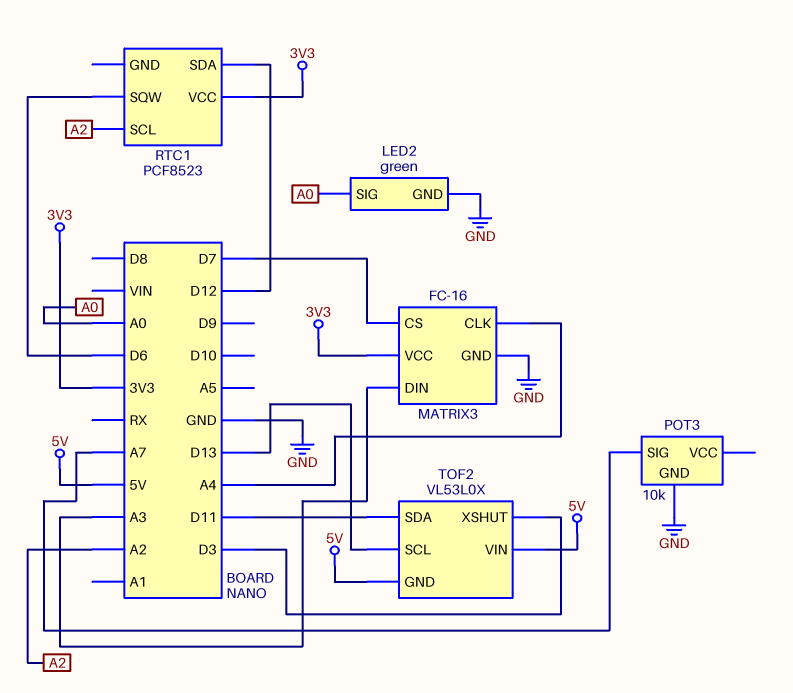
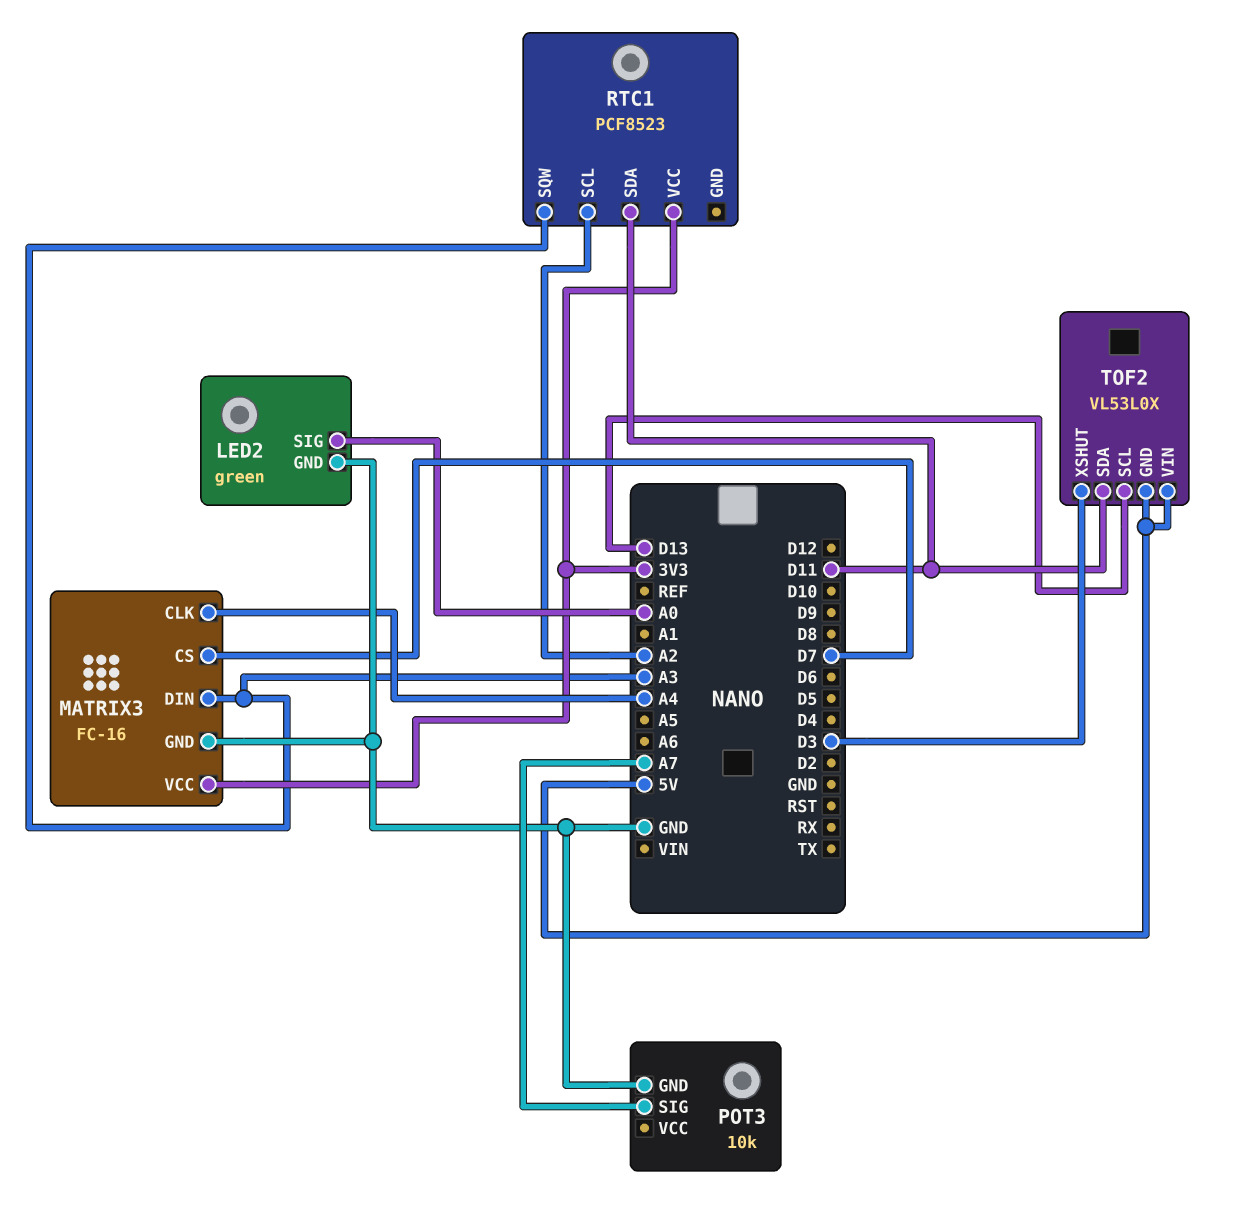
RTC1 pin SDA: D12 -> D11
RTC1 pin SQW: D6 -> A3

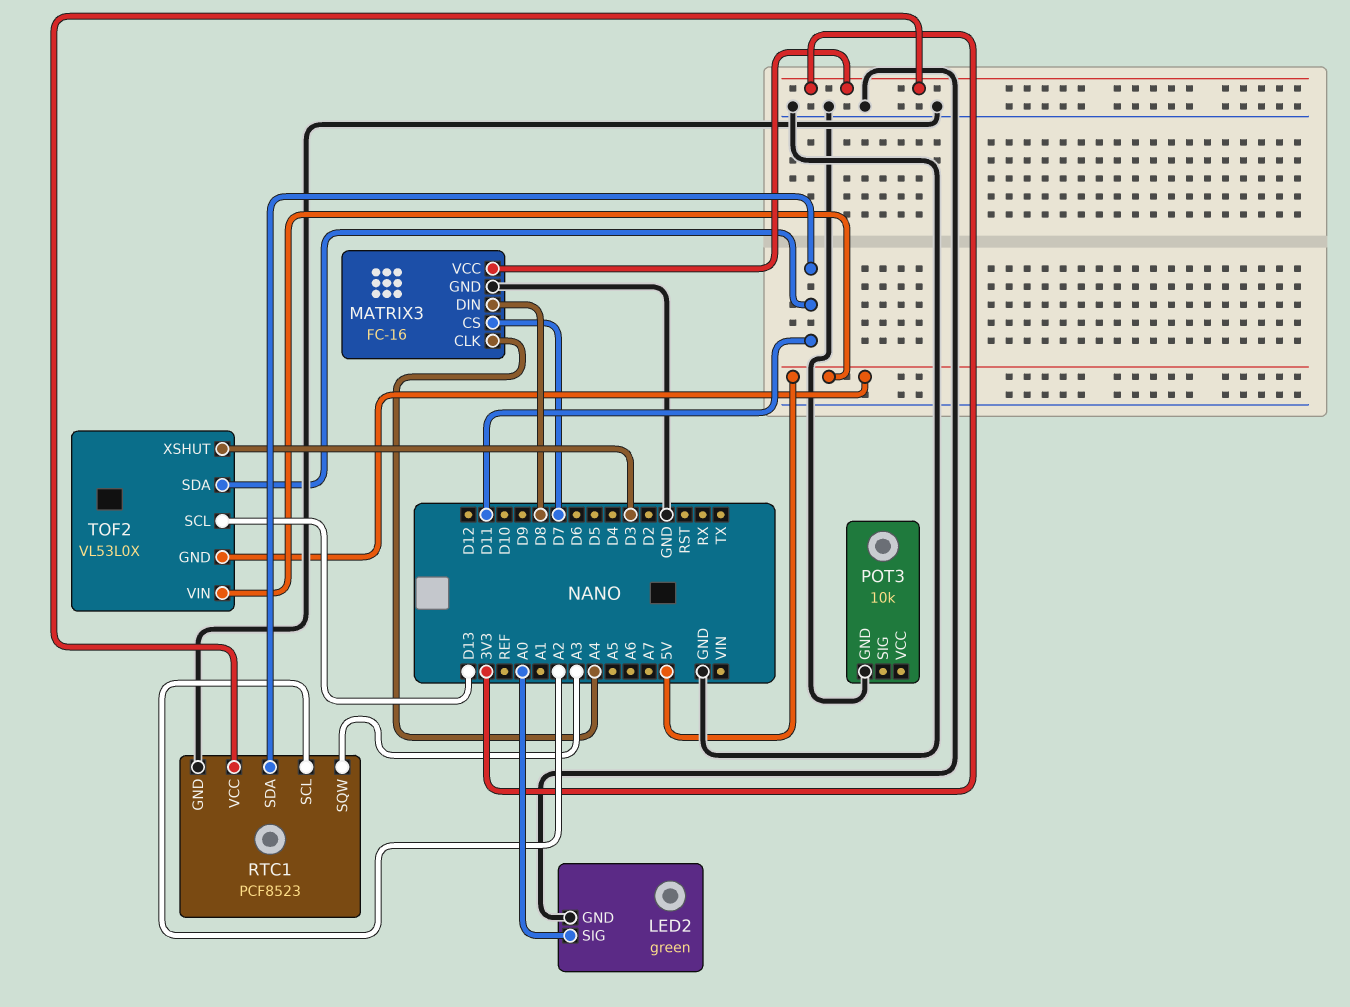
MATRIX3 pin DIN: A3 -> D8
POT3 pin SIG: A7 -> none
RTC1 pin GND: none -> GND

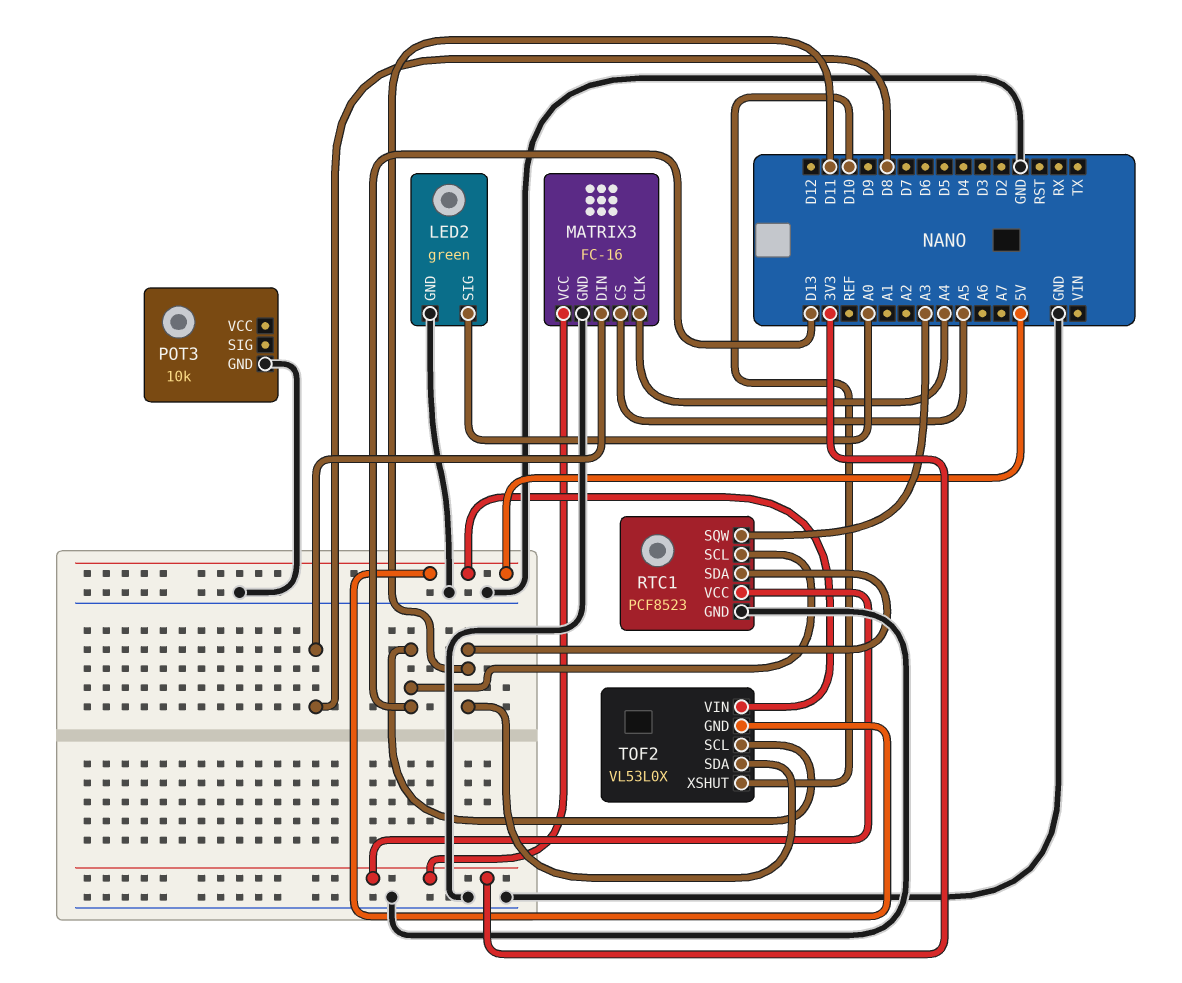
MATRIX3 pin CS: D7 -> A5
RTC1 pin SCL: A2 -> D13
TOF2 pin XSHUT: D3 -> D10

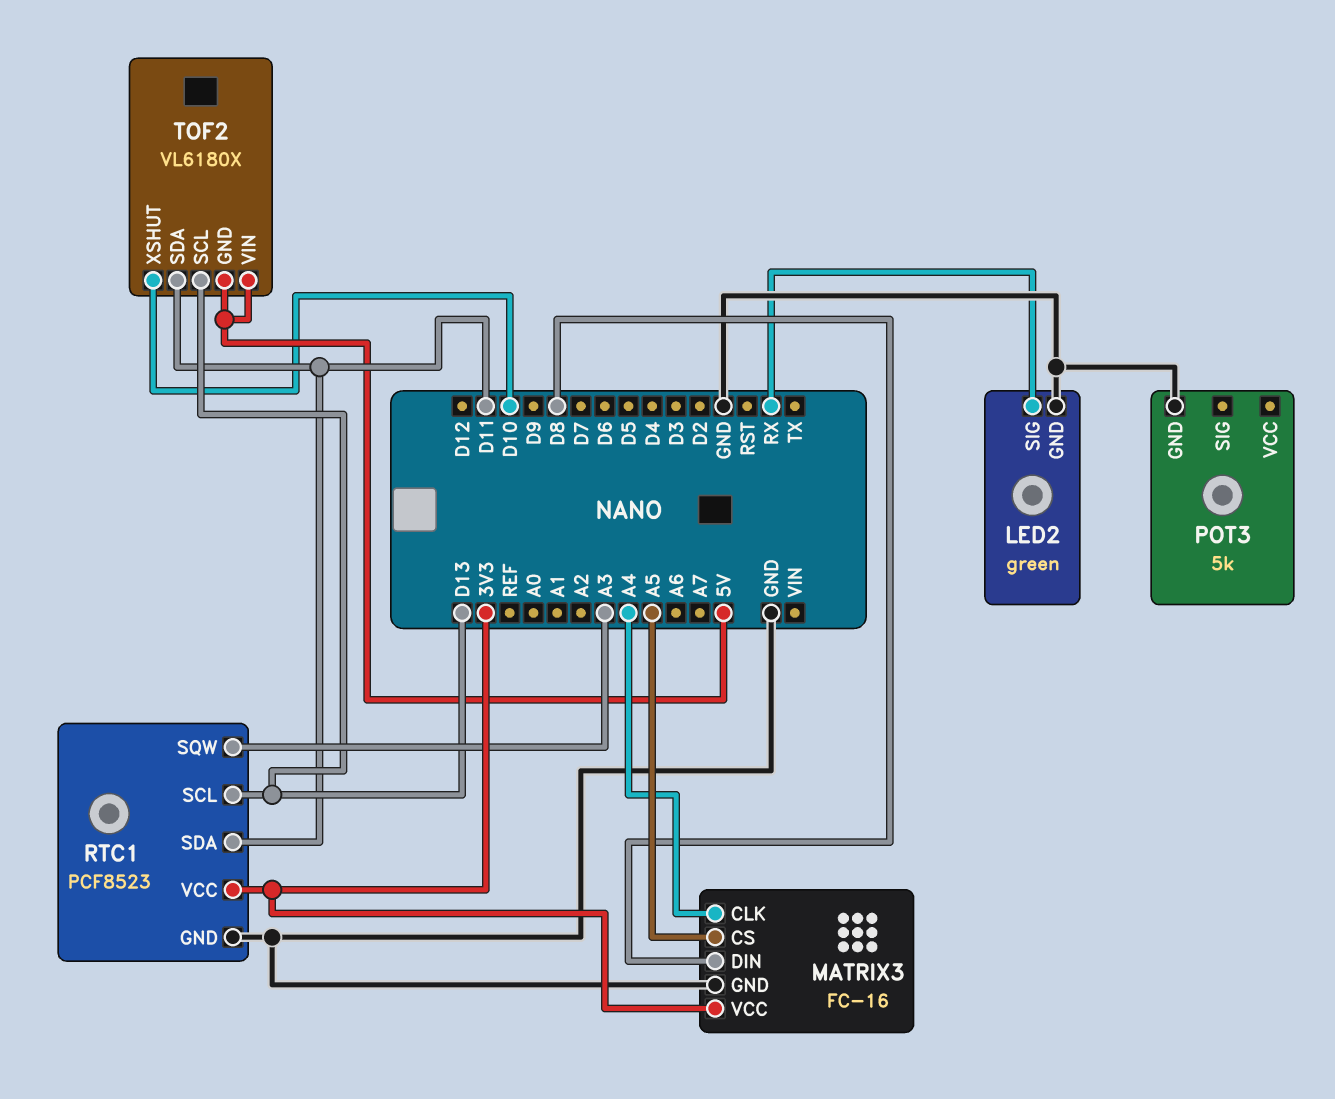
LED2 pin SIG: A0 -> RX
POT3: 10k -> 5k
TOF2: VL53L0X -> VL6180X

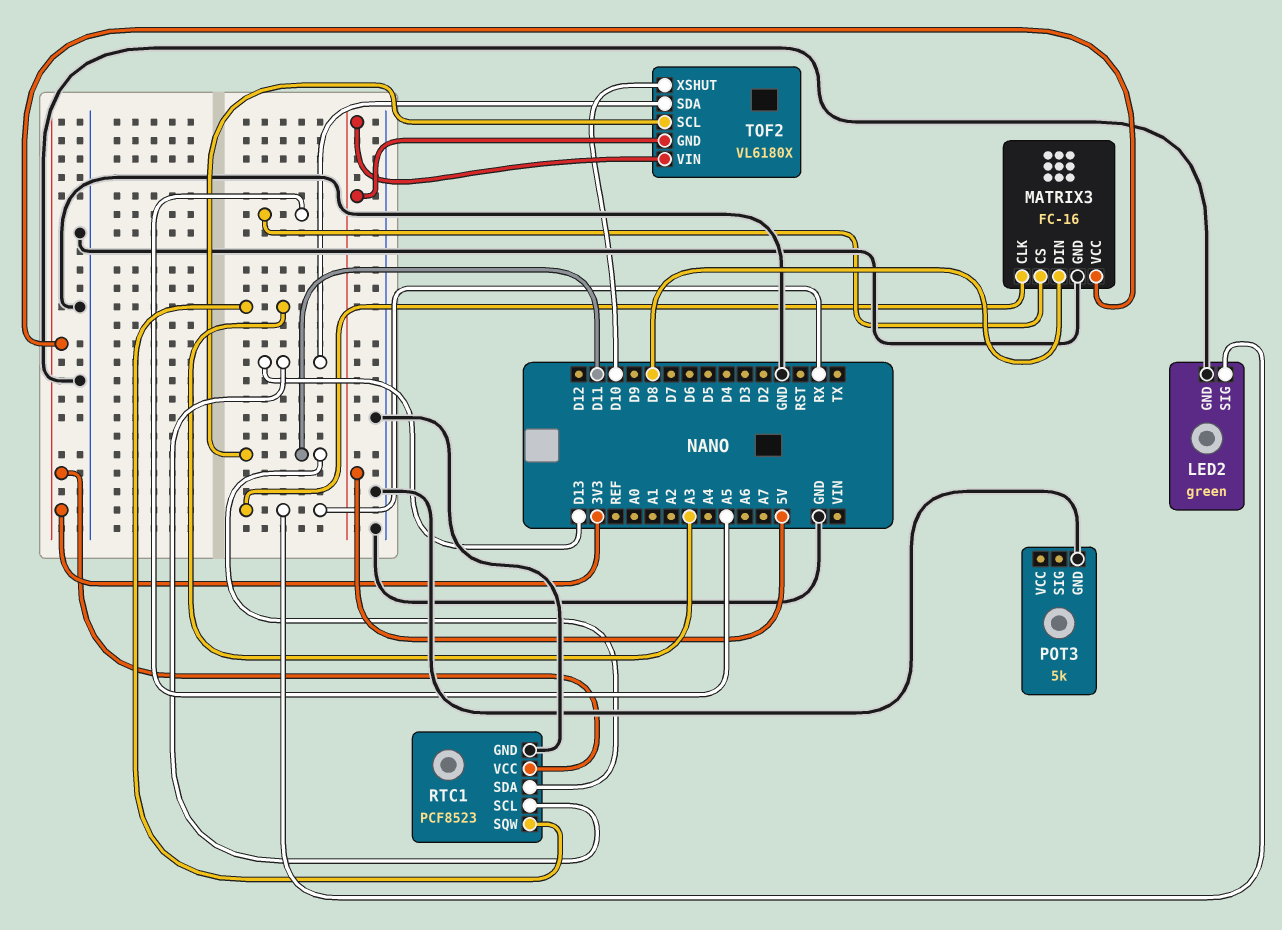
MATRIX3 pin CLK: A4 -> RX
TOF2 pin SCL: D13 -> D11
TOF2 pin SDA: D11 -> D13

